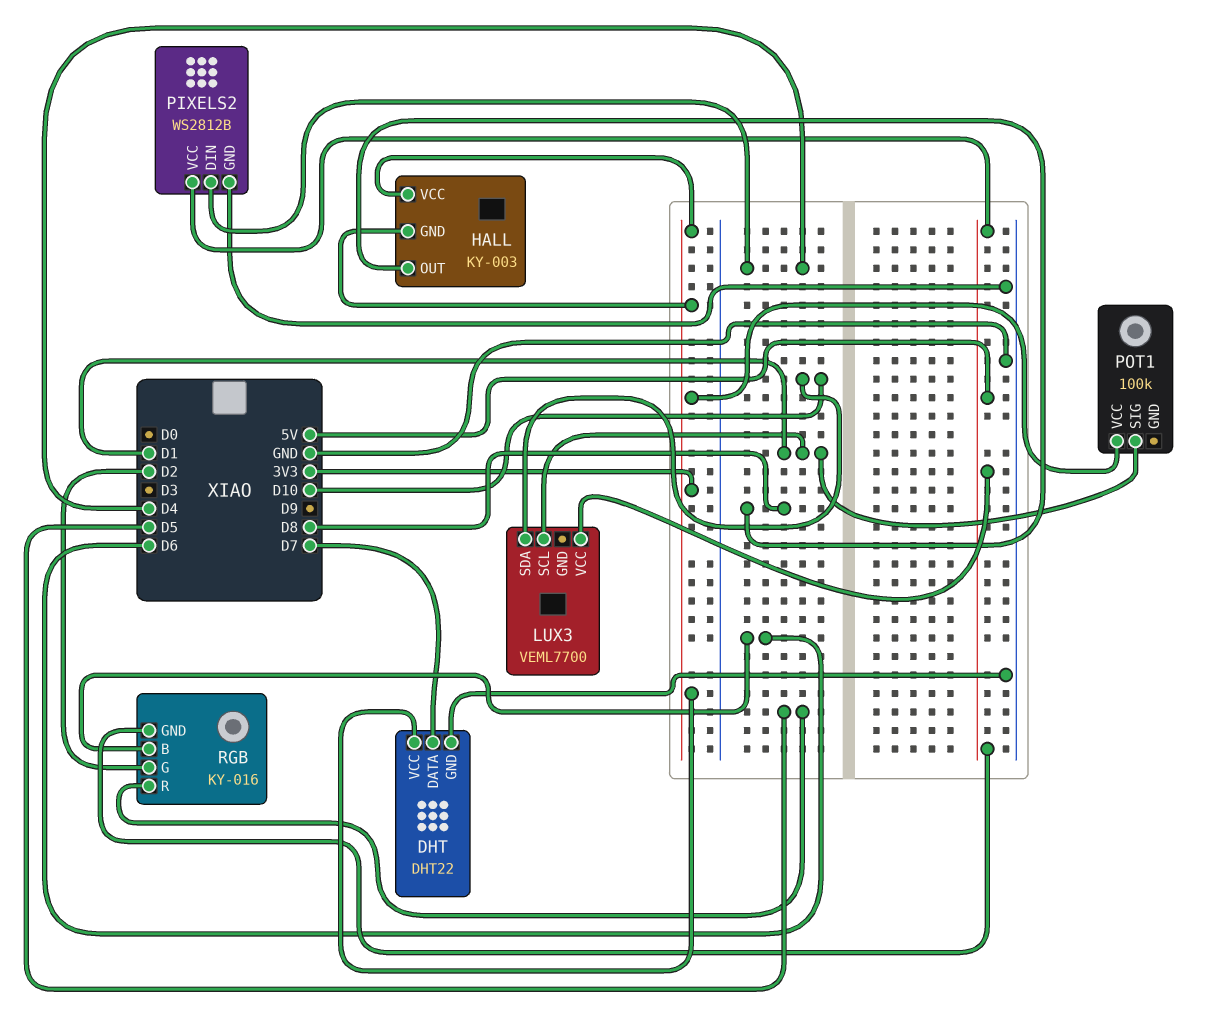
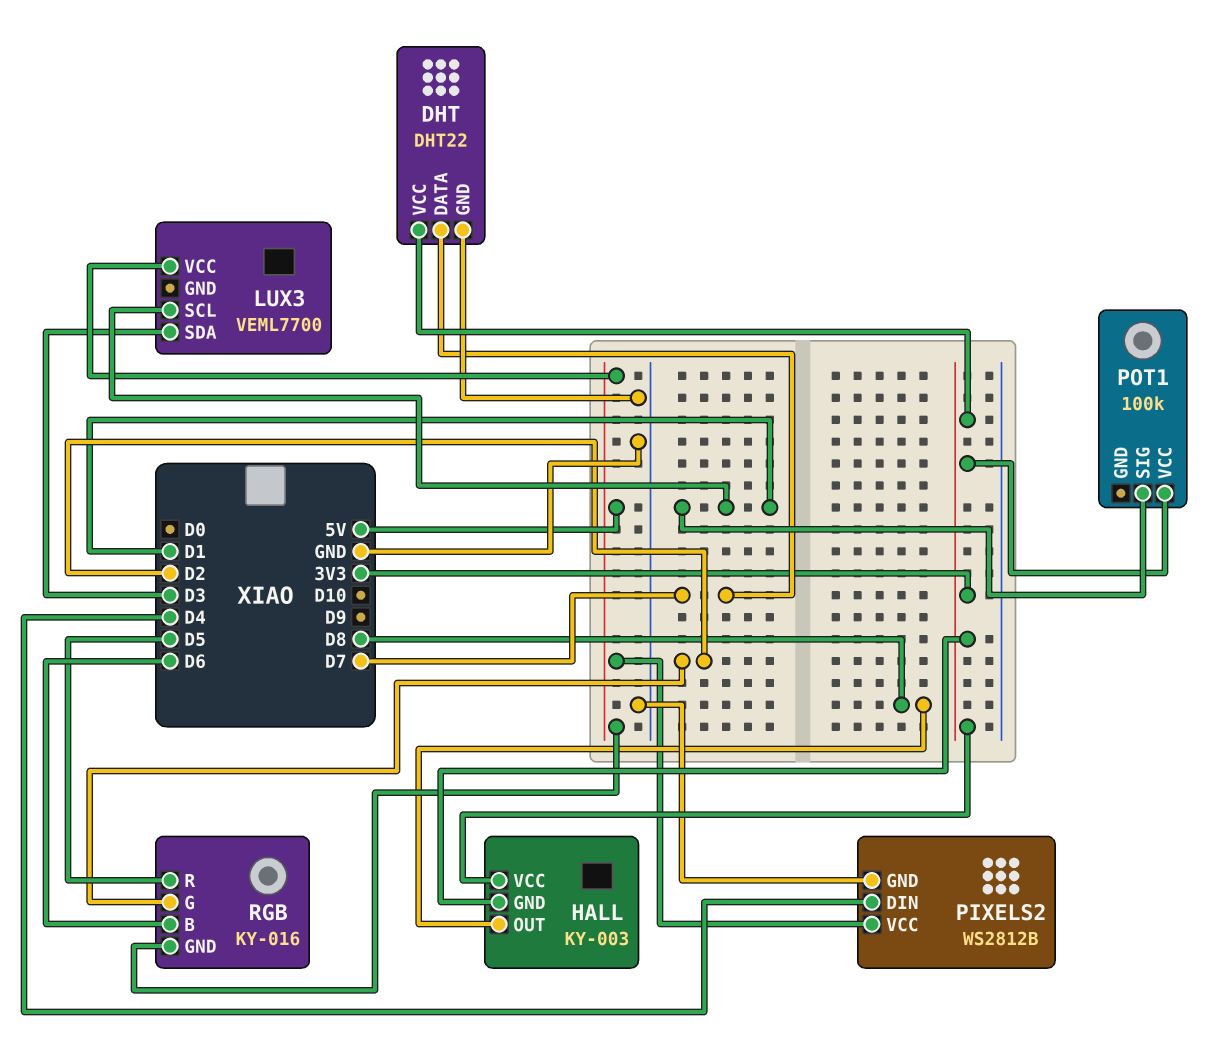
LUX3 pin SDA: D10 -> D3

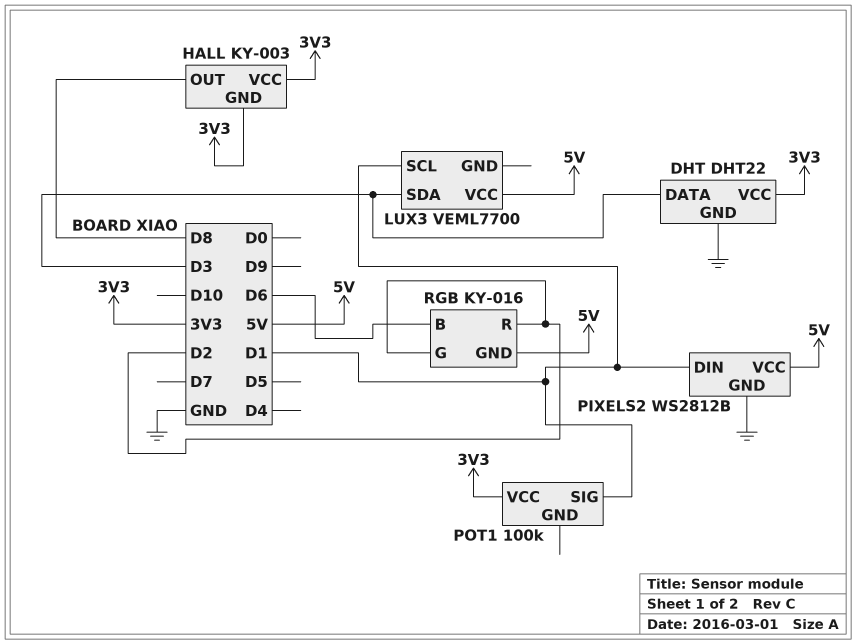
DHT pin DATA: D7 -> D3
PIXELS2 pin DIN: D4 -> D1
RGB pin R: D5 -> D2

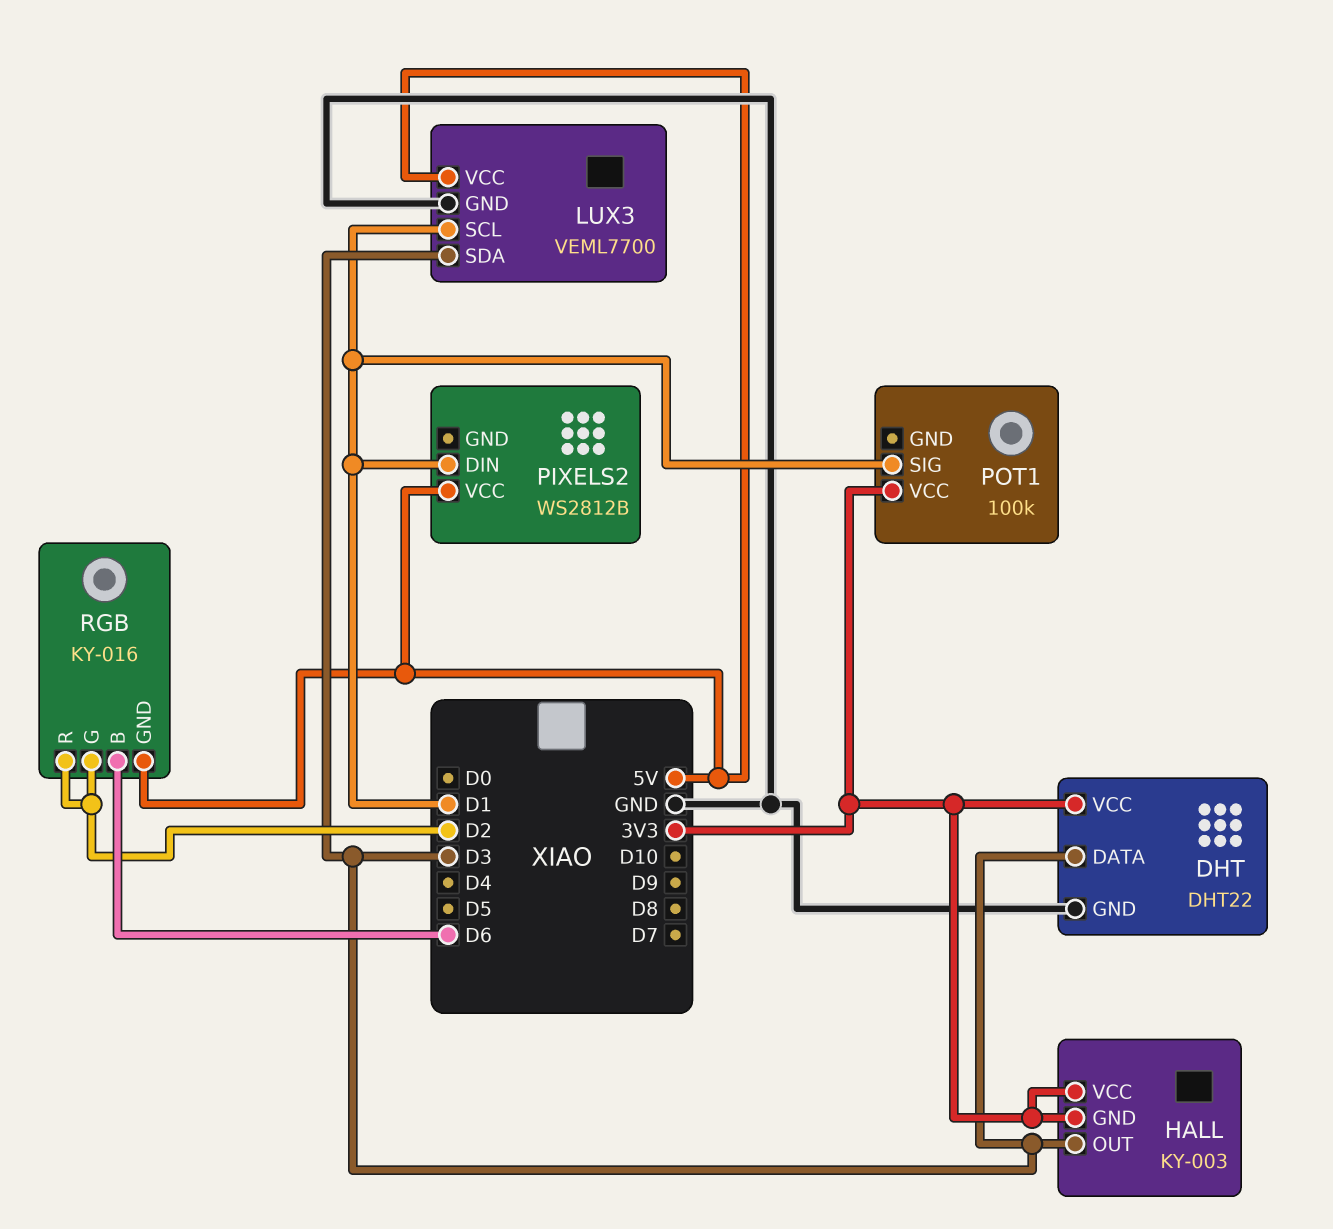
HALL pin OUT: D8 -> D3
LUX3 pin GND: none -> GND
PIXELS2 pin GND: GND -> none

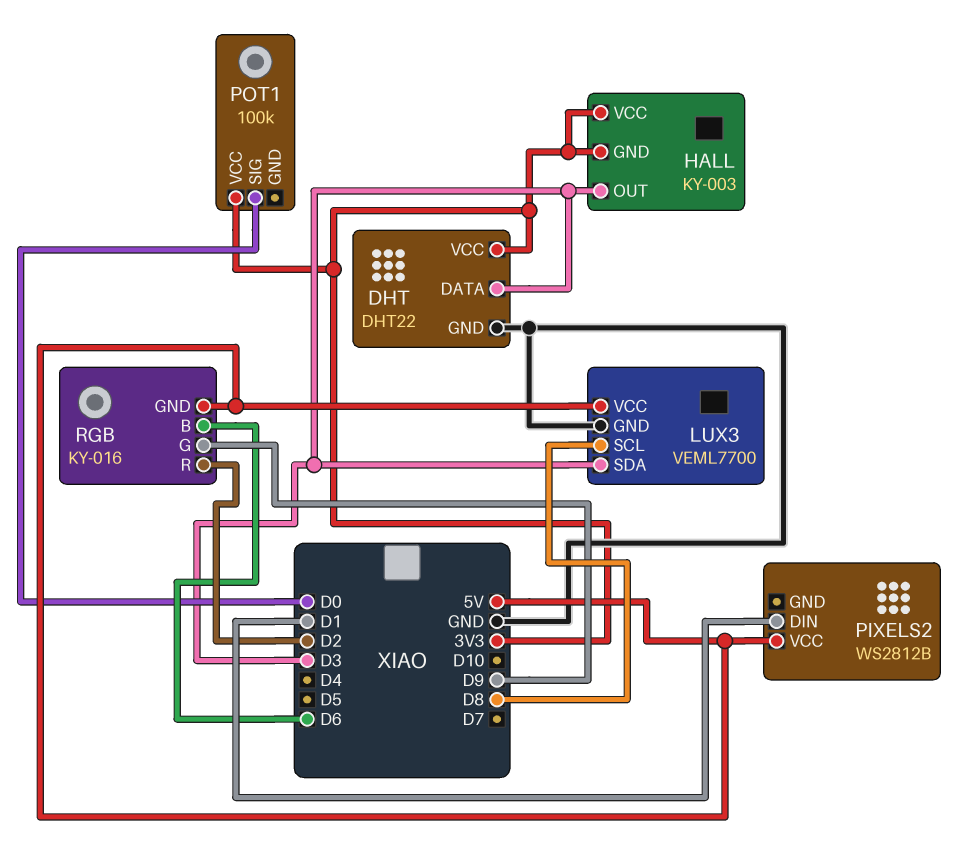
LUX3 pin SCL: D1 -> D8
POT1 pin SIG: D1 -> D0
RGB pin G: D2 -> D9

